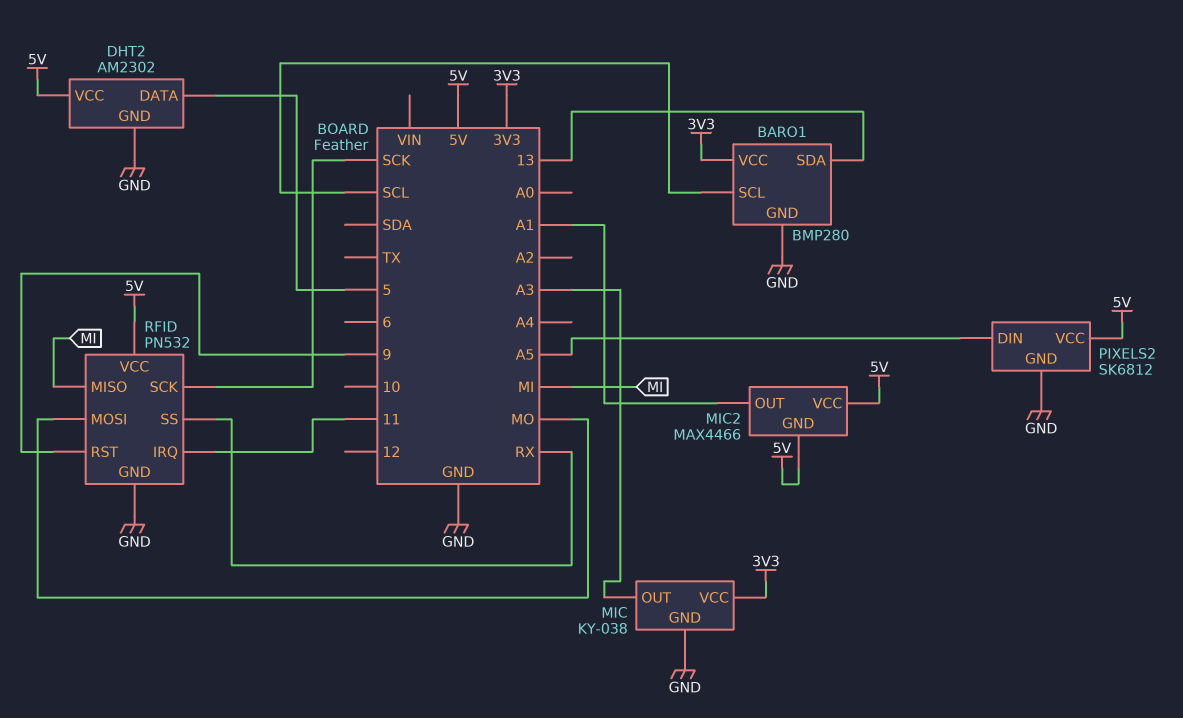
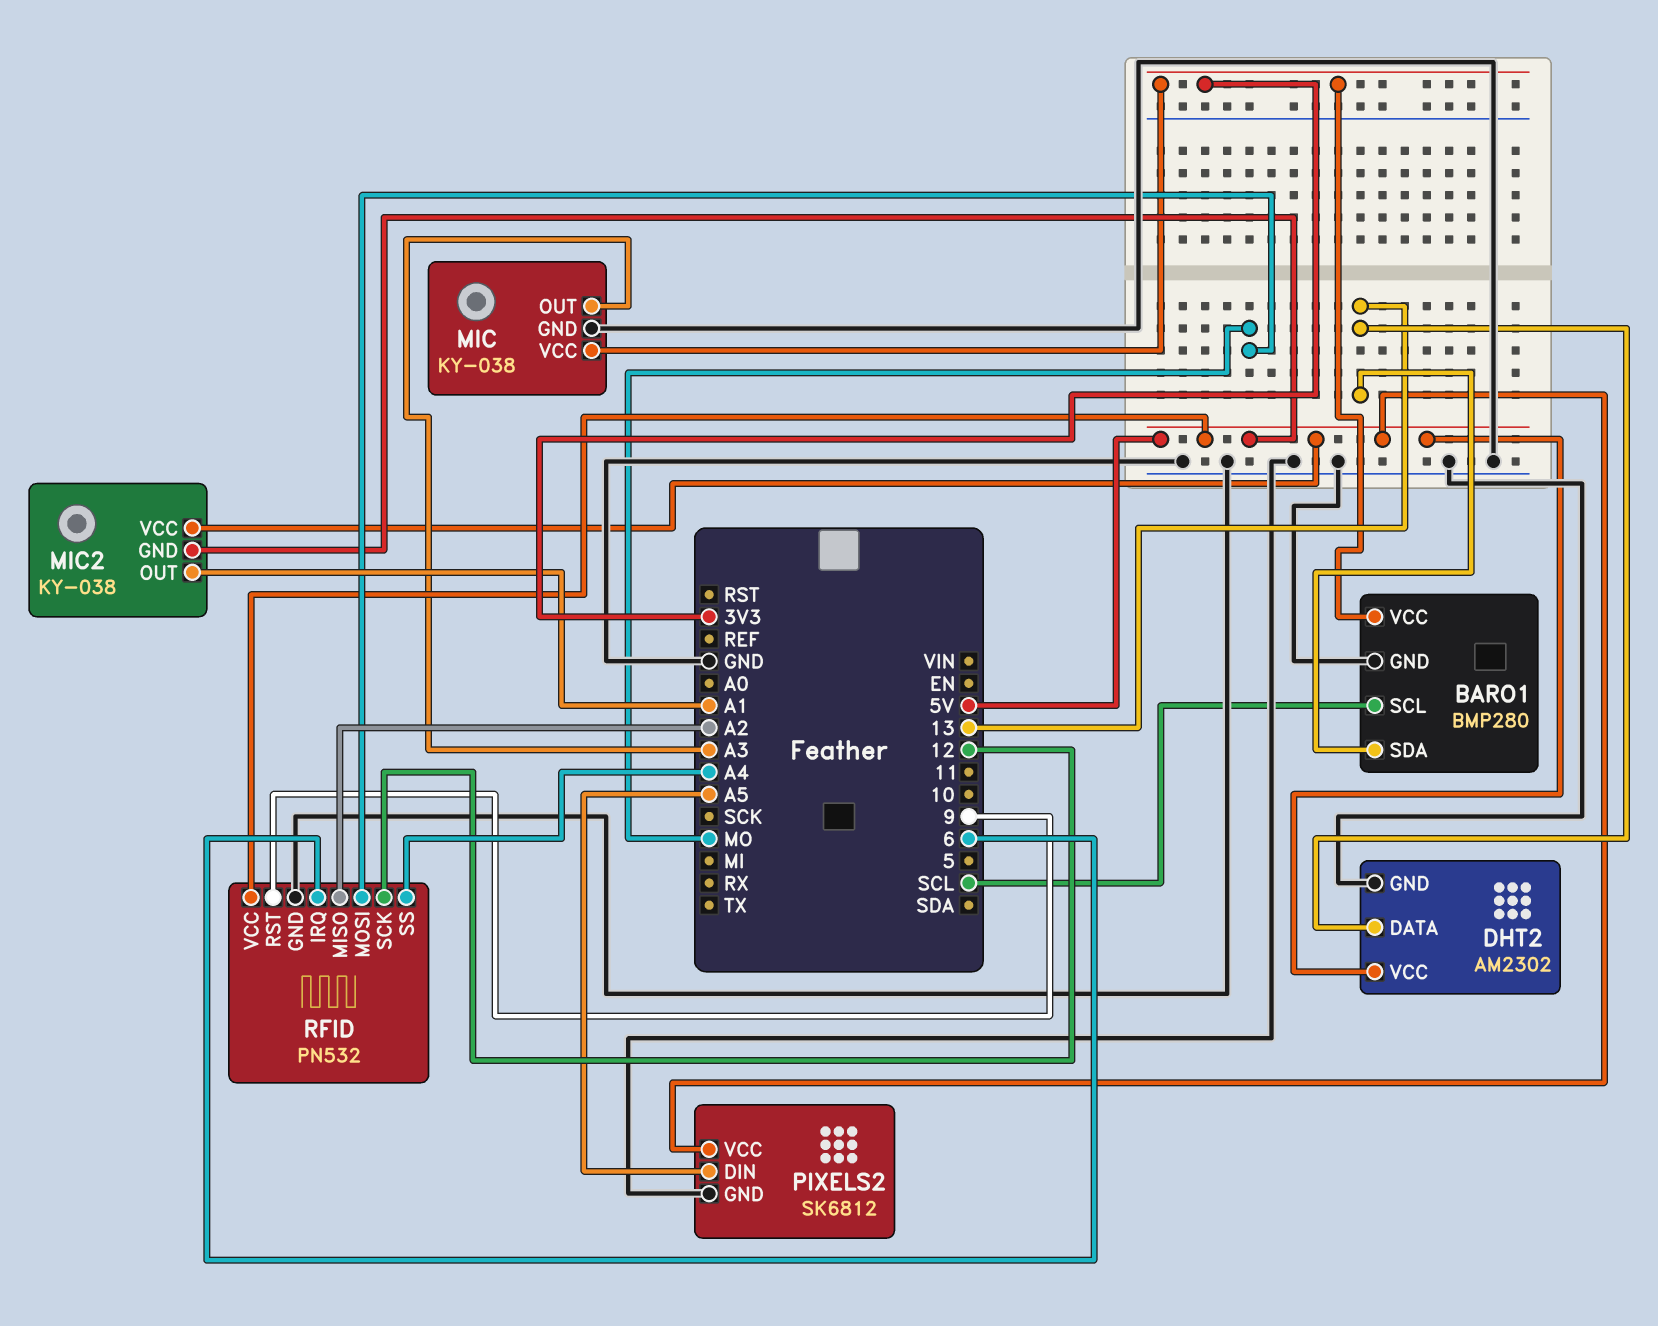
DHT2 pin DATA: 5 -> 13
MIC2: MAX4466 -> KY-038
RFID pin IRQ: 11 -> 6
RFID pin MISO: MI -> A2
RFID pin SCK: SCK -> 12
RFID pin SS: RX -> A4

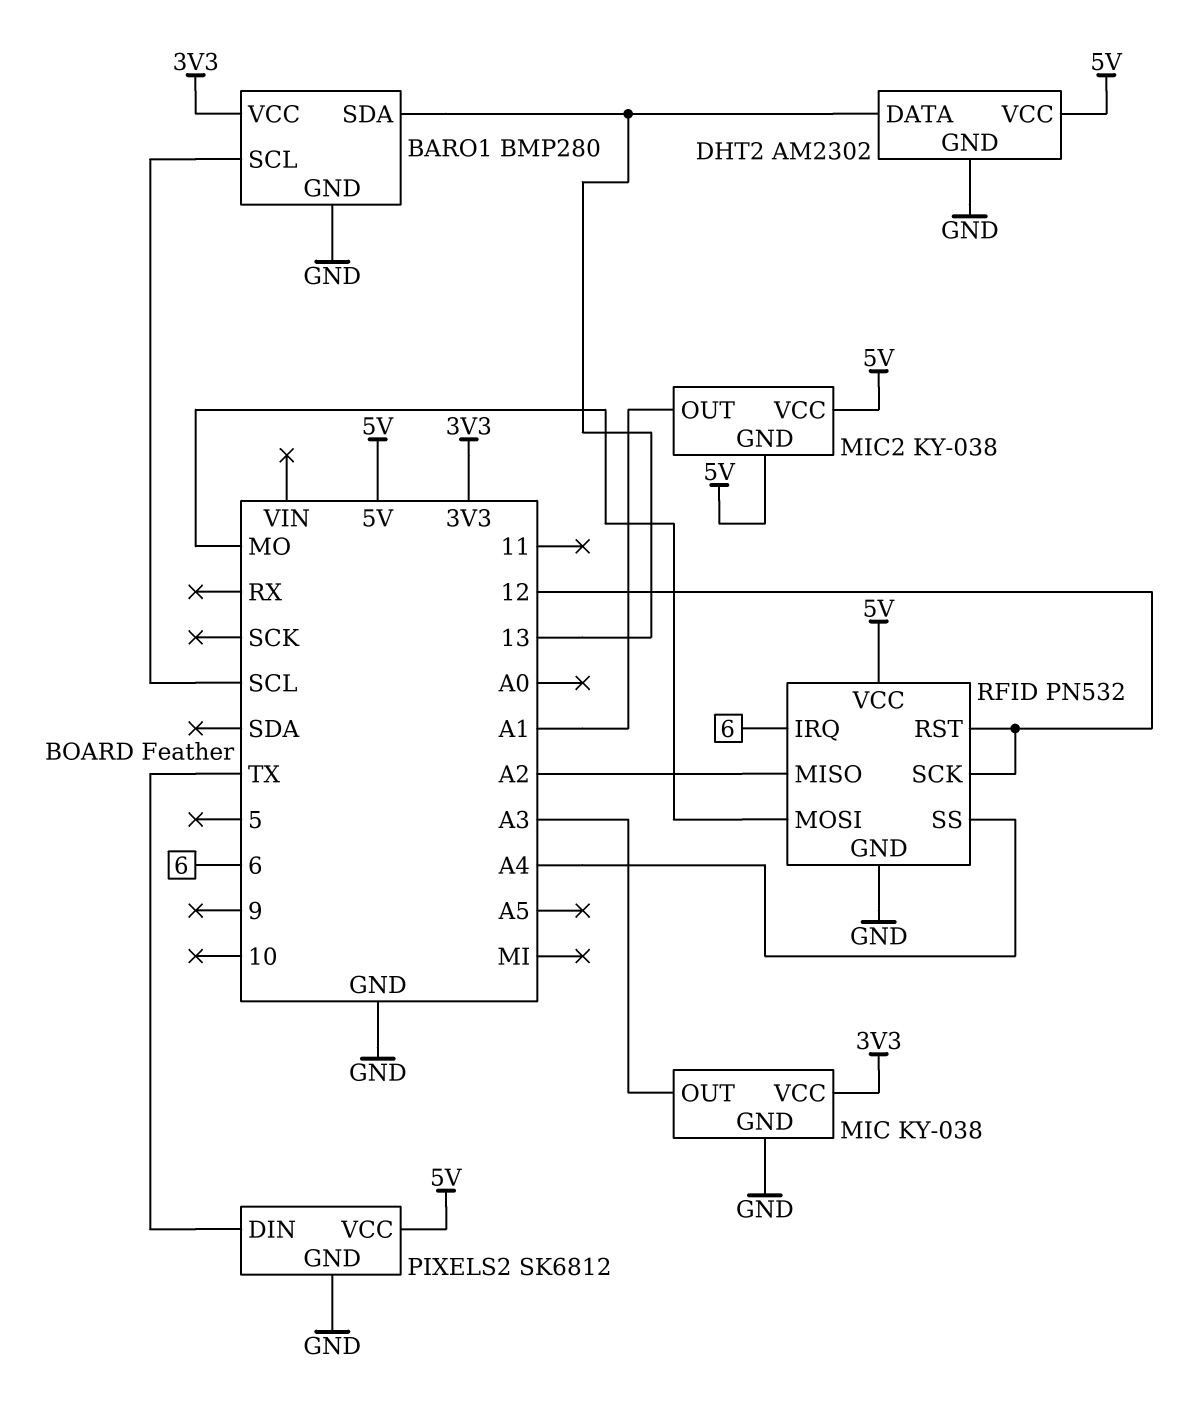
PIXELS2 pin DIN: A5 -> TX
RFID pin RST: 9 -> 12

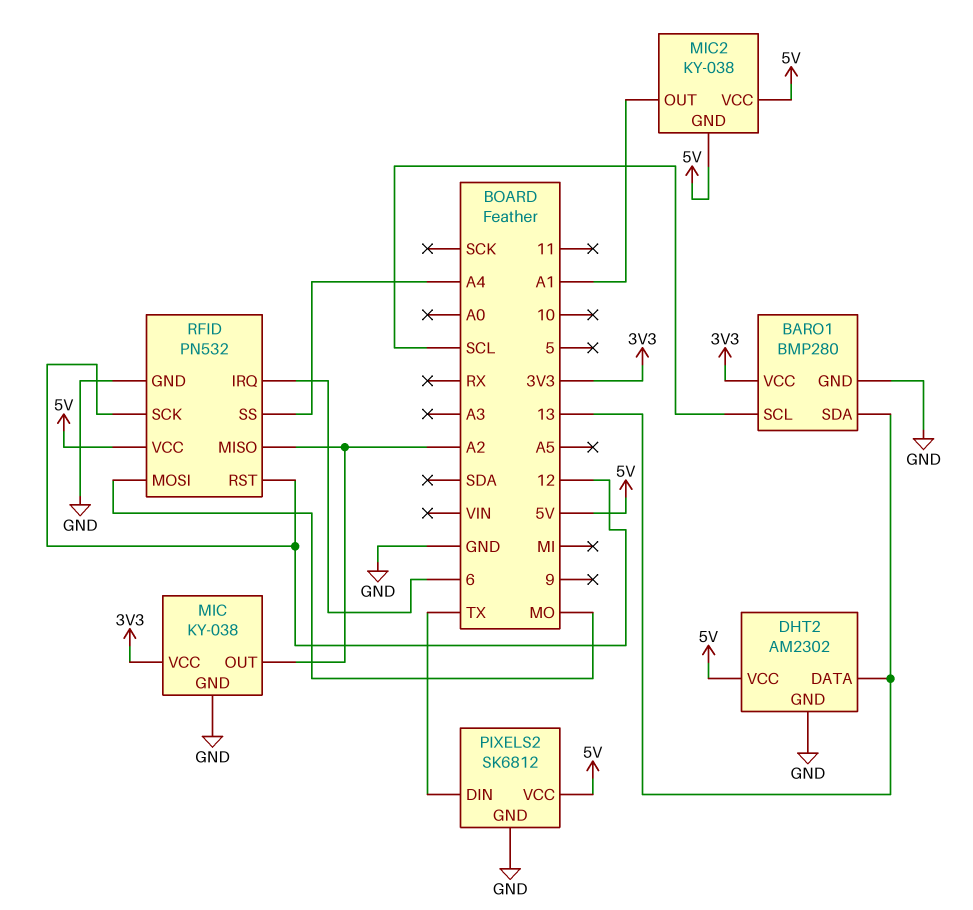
MIC pin OUT: A3 -> A2

